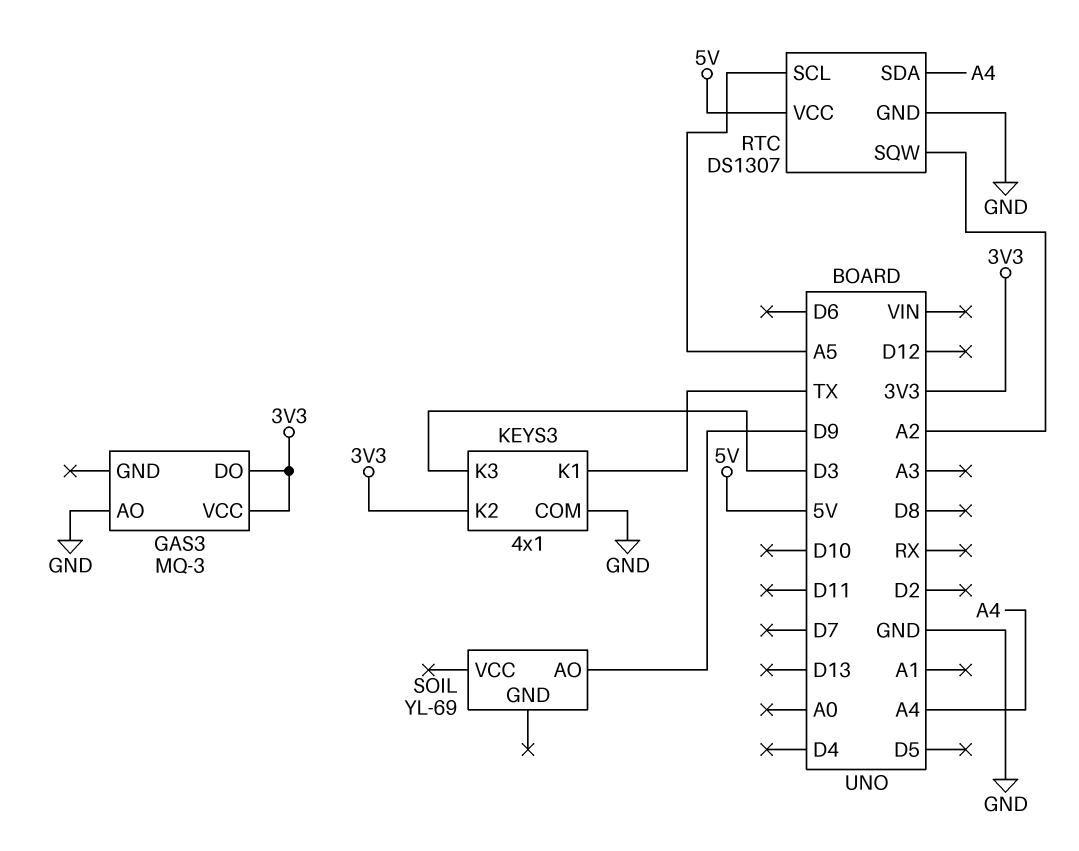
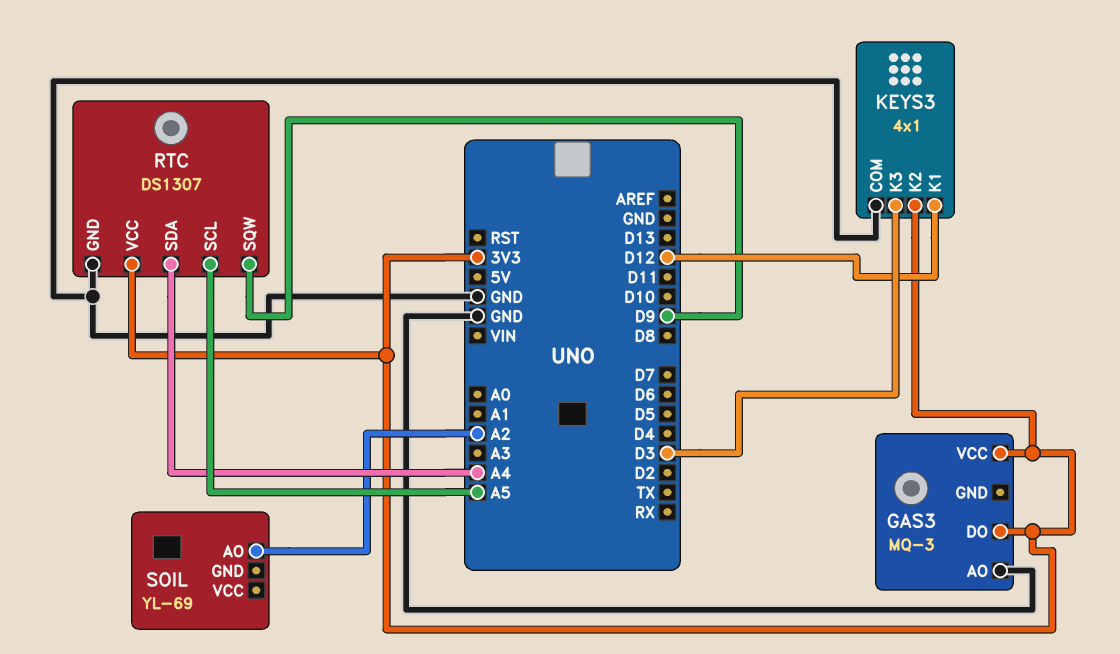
KEYS3 pin K1: TX -> D12
RTC pin SQW: A2 -> D9
RTC pin VCC: 5V -> 3V3
SOIL pin AO: D9 -> A2

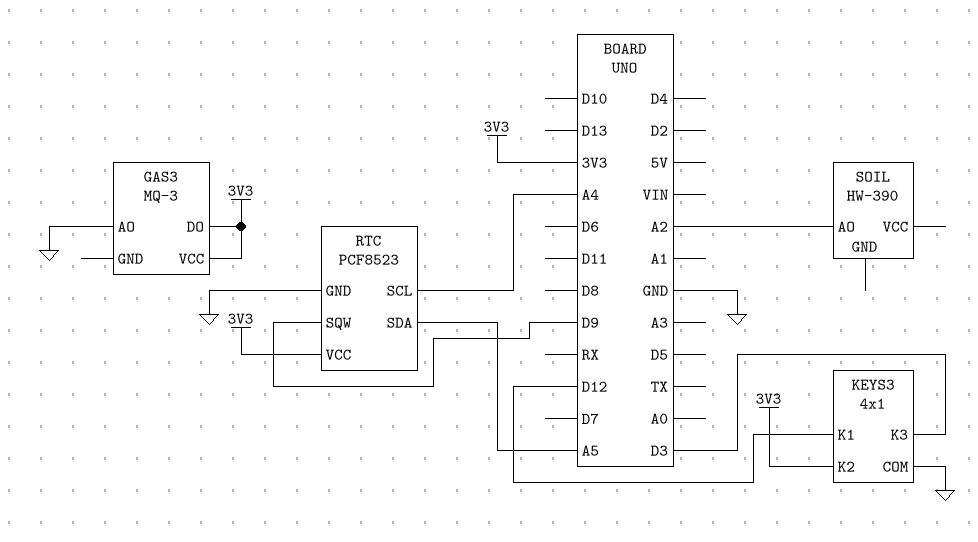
RTC: DS1307 -> PCF8523
RTC pin SCL: A5 -> A4
RTC pin SDA: A4 -> A5
SOIL: YL-69 -> HW-390

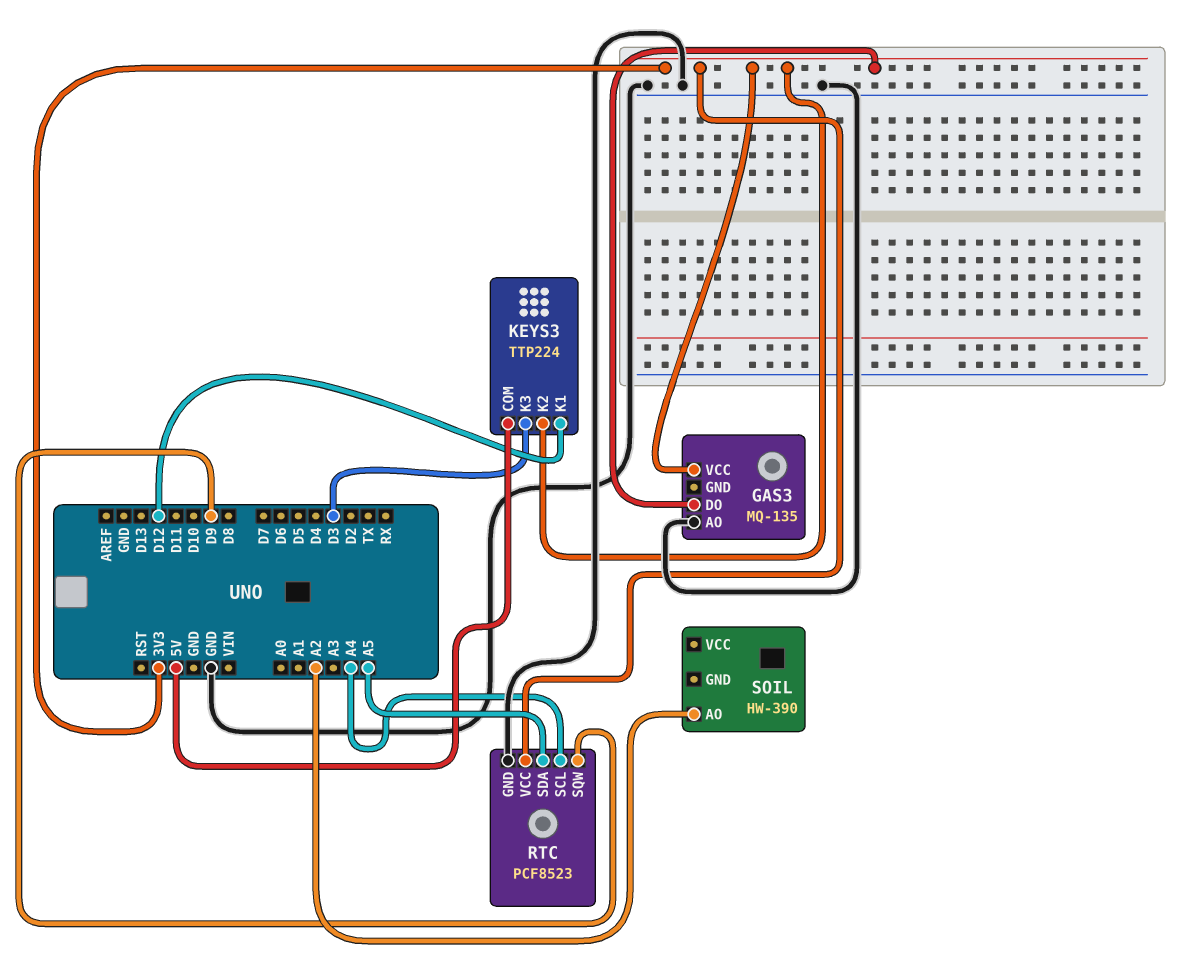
GAS3: MQ-3 -> MQ-135
KEYS3: 4x1 -> TTP224
KEYS3 pin COM: GND -> 5V

